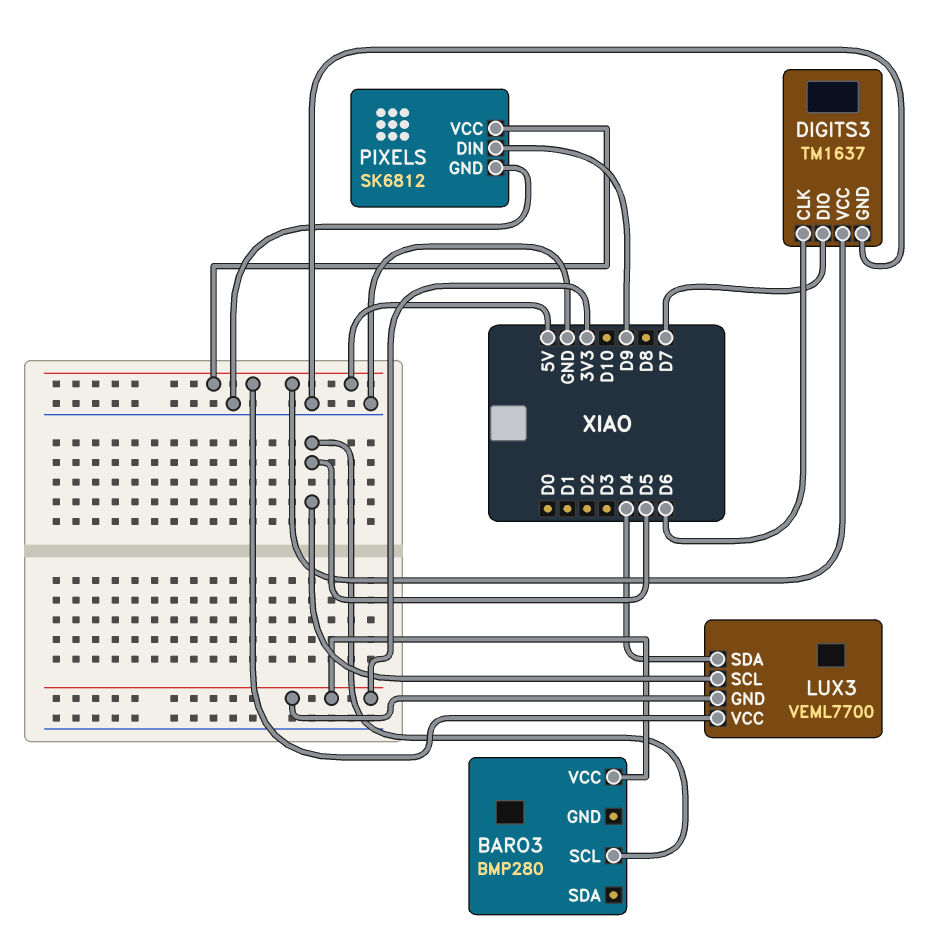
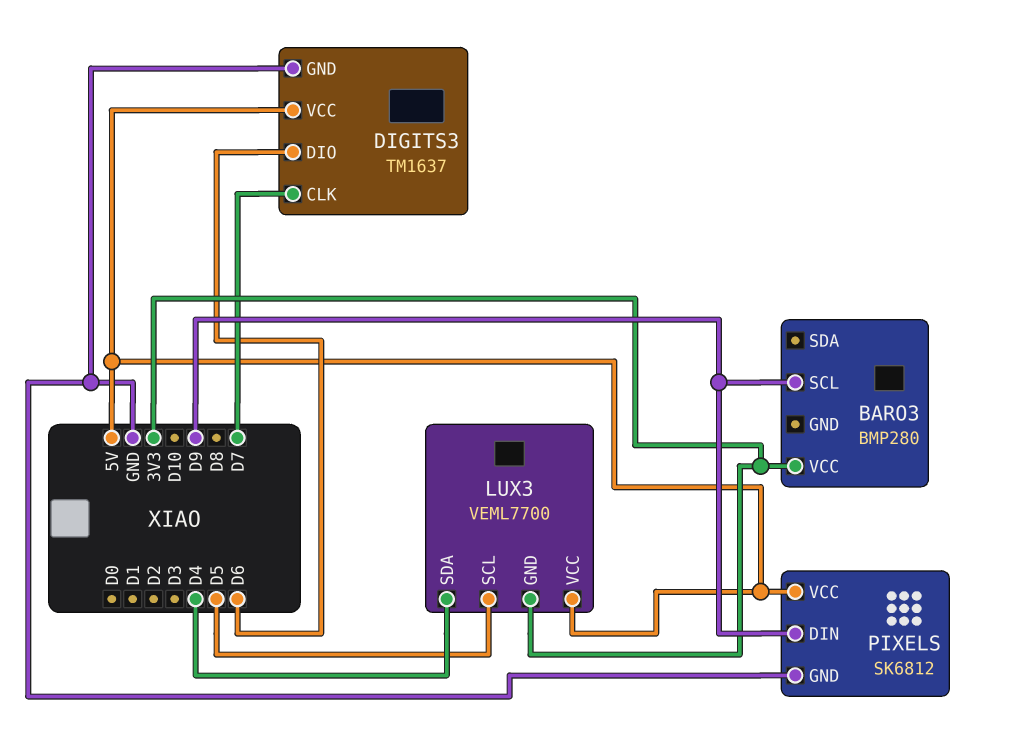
BARO3 pin SCL: D5 -> D9
DIGITS3 pin CLK: D6 -> D7
DIGITS3 pin DIO: D7 -> D6

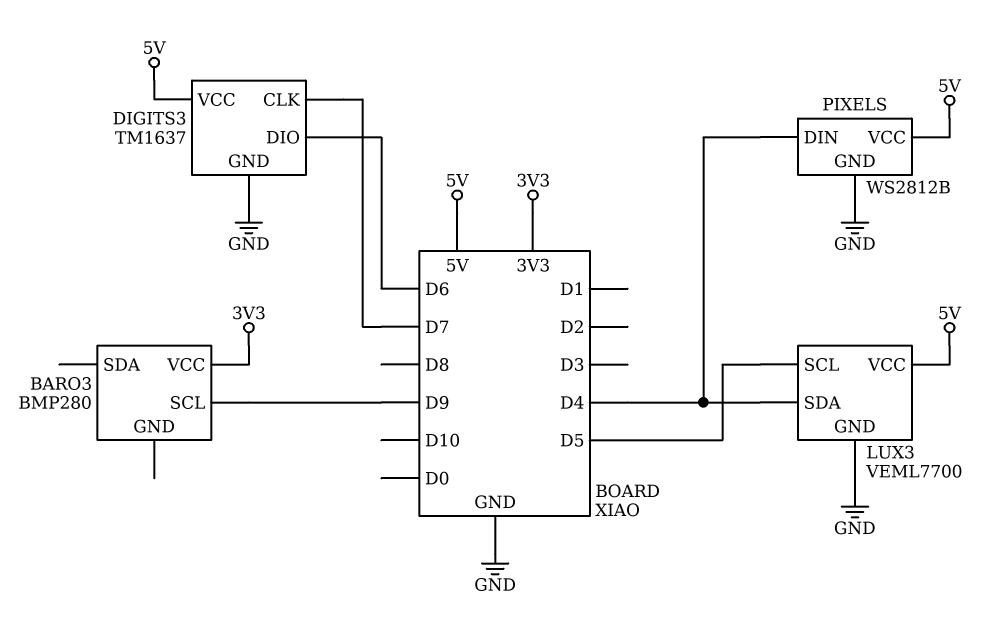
LUX3 pin GND: 3V3 -> GND
PIXELS: SK6812 -> WS2812B
PIXELS pin DIN: D9 -> D4

